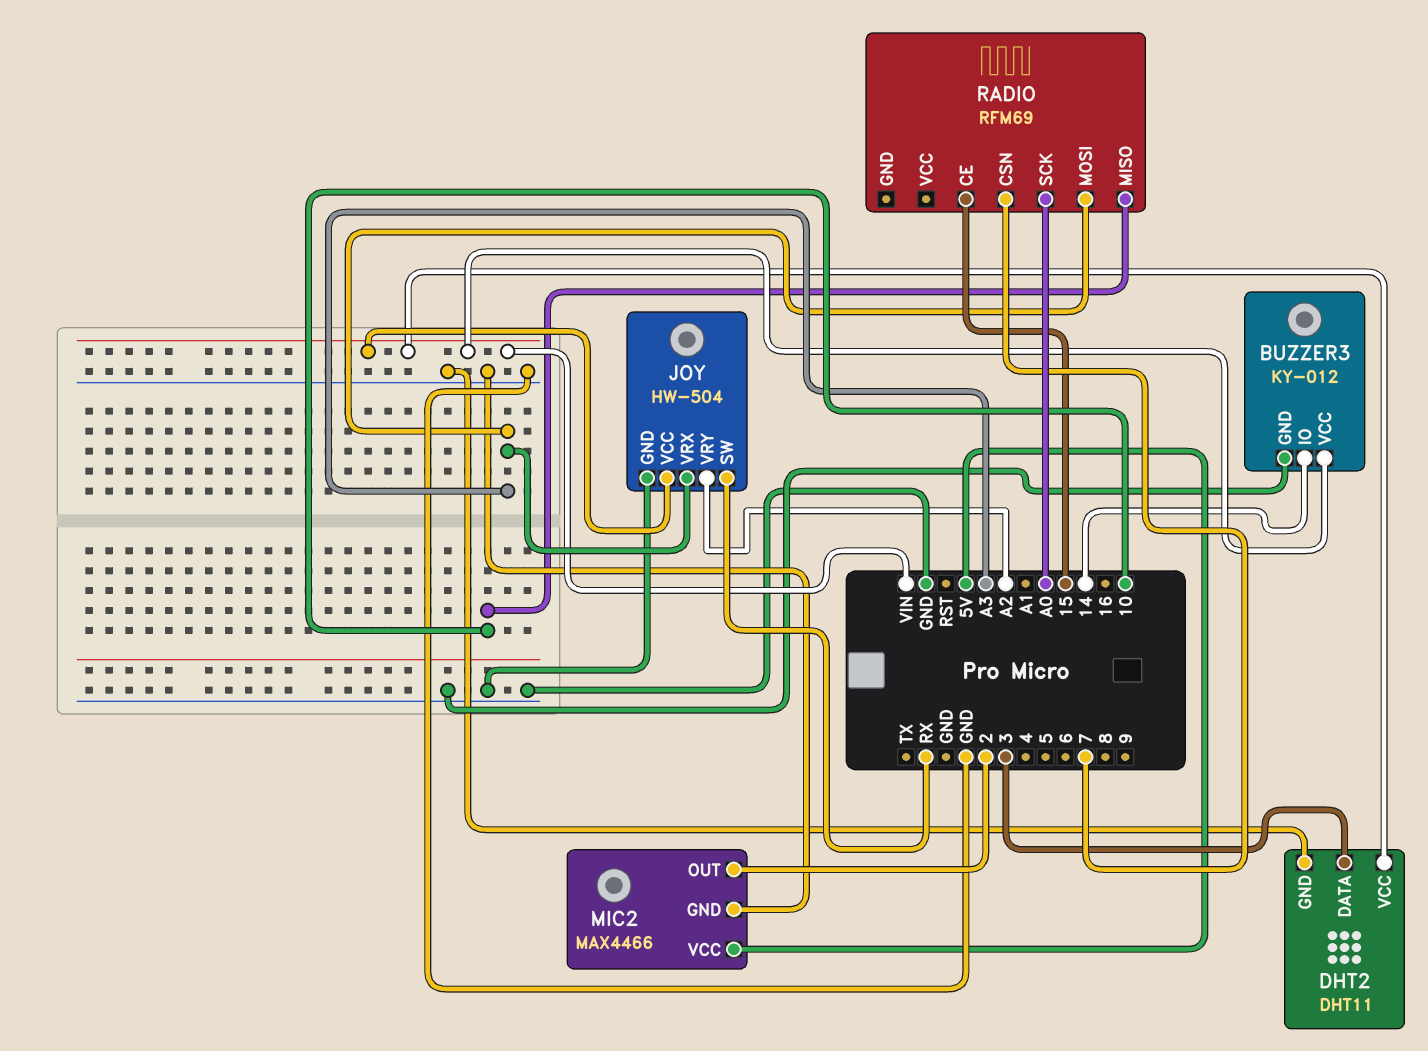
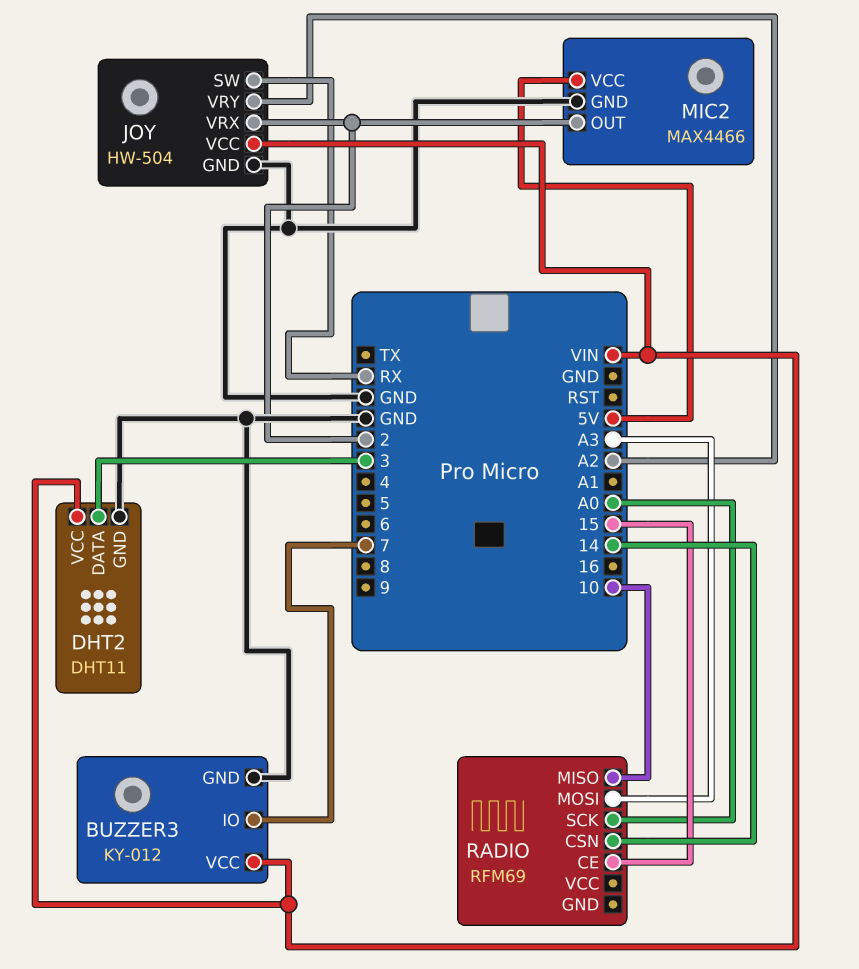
BUZZER3 pin IO: 14 -> 7
JOY pin VRX: A3 -> 2
RADIO pin CSN: 7 -> 14

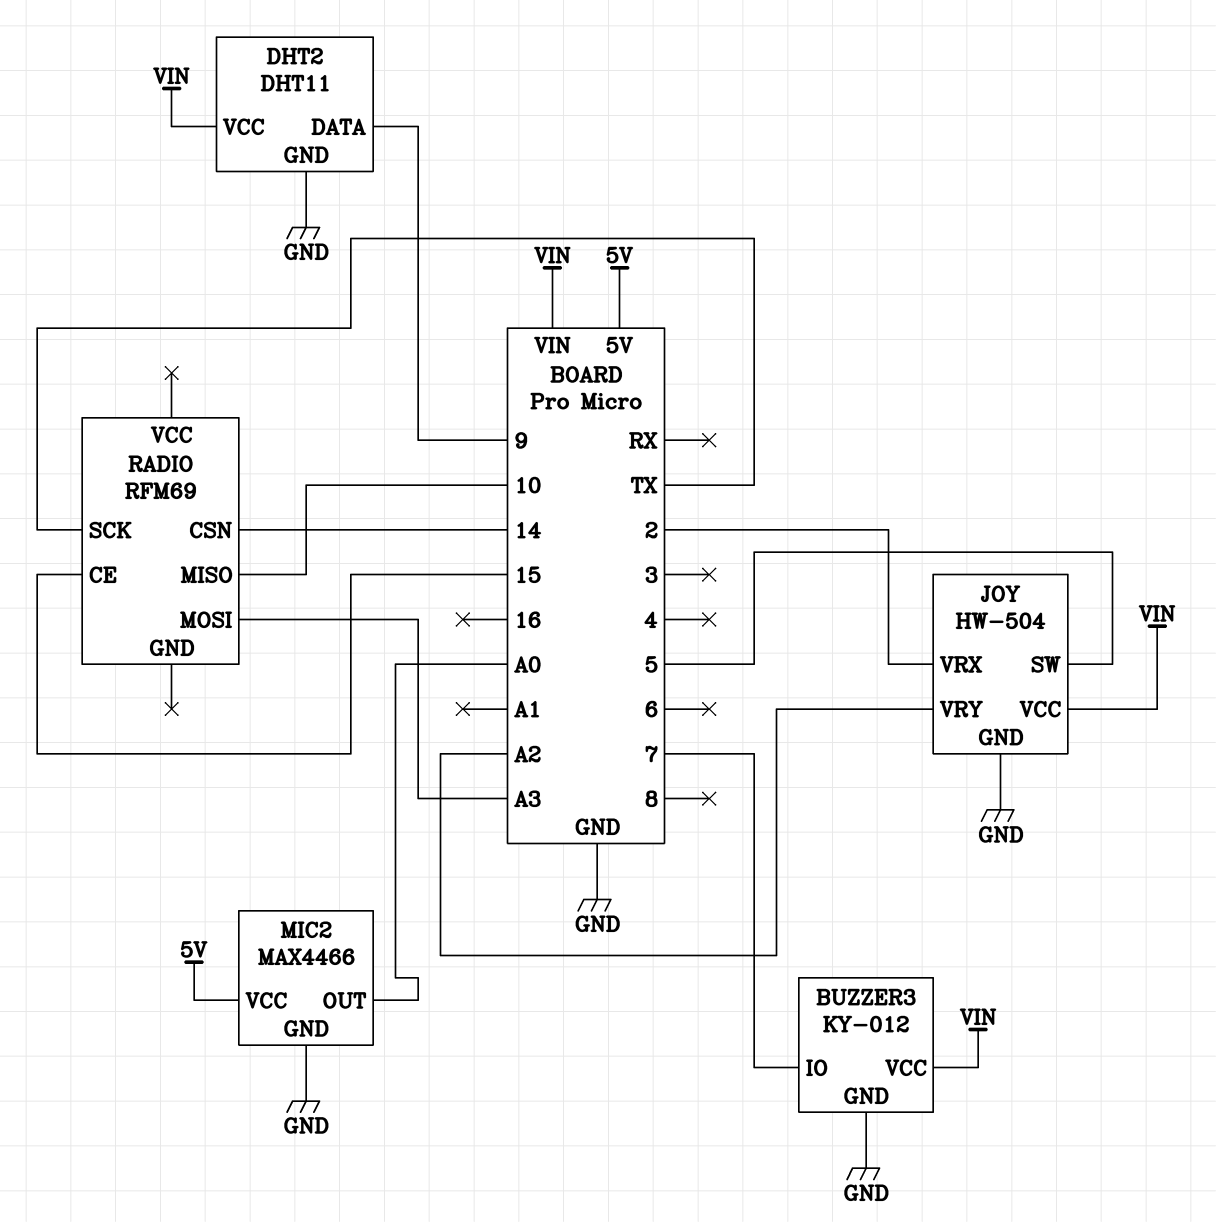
DHT2 pin DATA: 3 -> 9
JOY pin SW: RX -> 5
MIC2 pin OUT: 2 -> A0
RADIO pin SCK: A0 -> TX

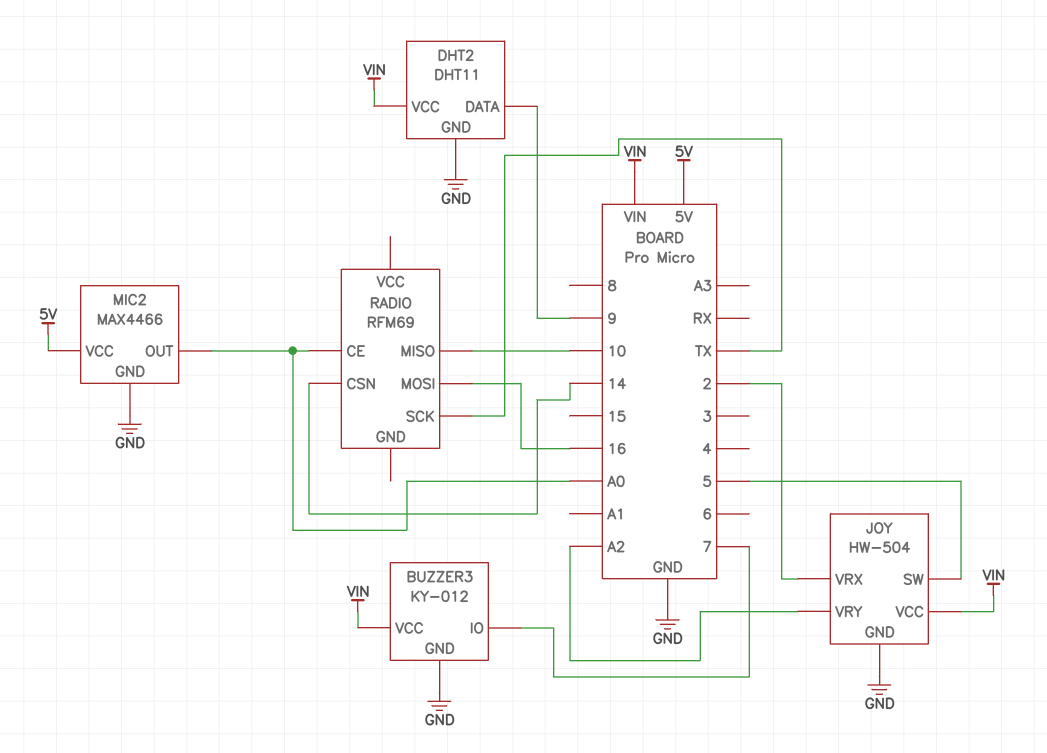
RADIO pin CE: 15 -> A0
RADIO pin MOSI: A3 -> 16

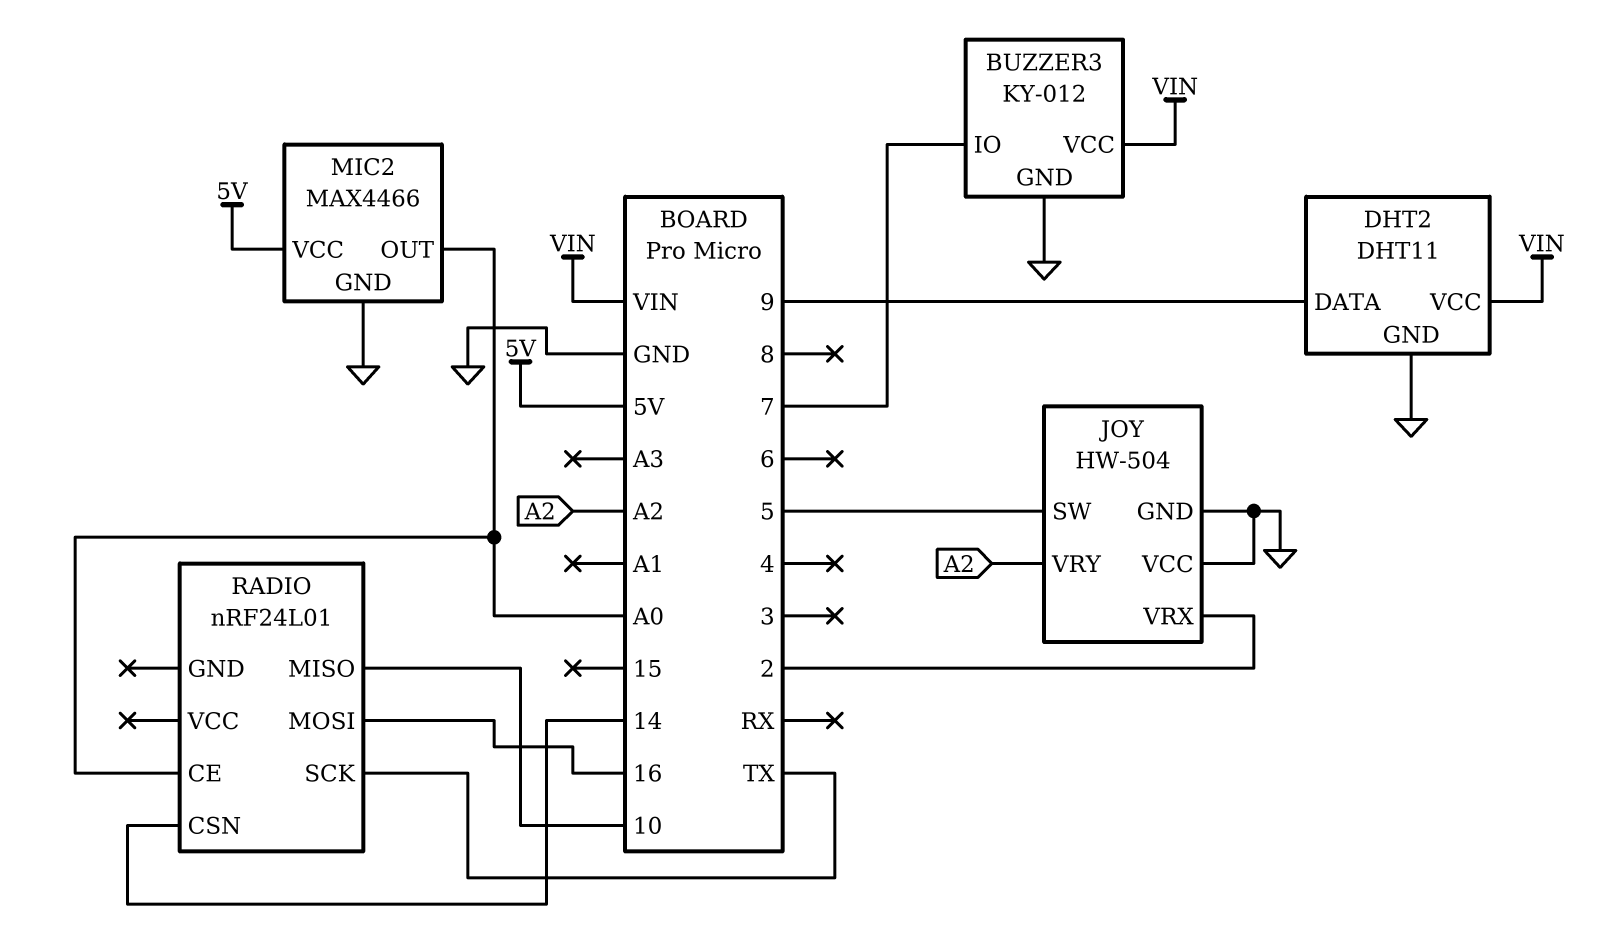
JOY pin VCC: VIN -> GND
RADIO: RFM69 -> nRF24L01

